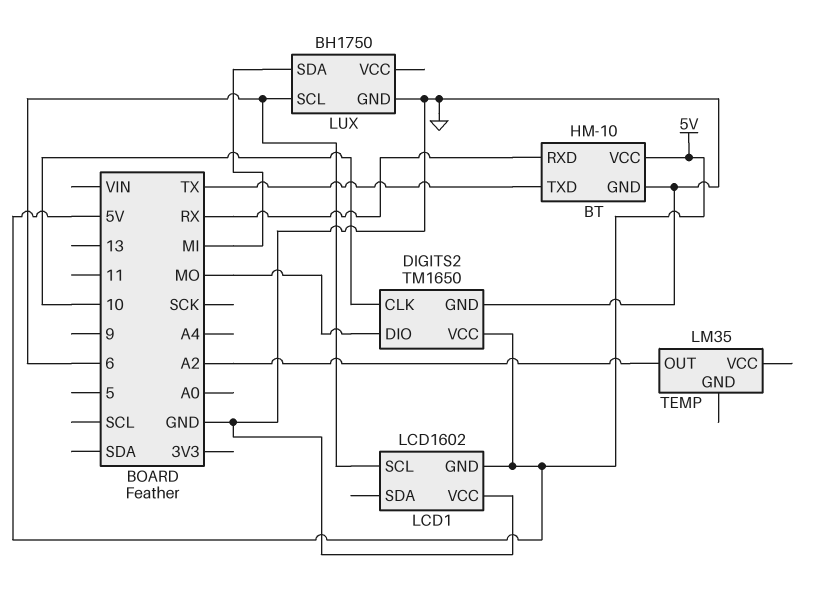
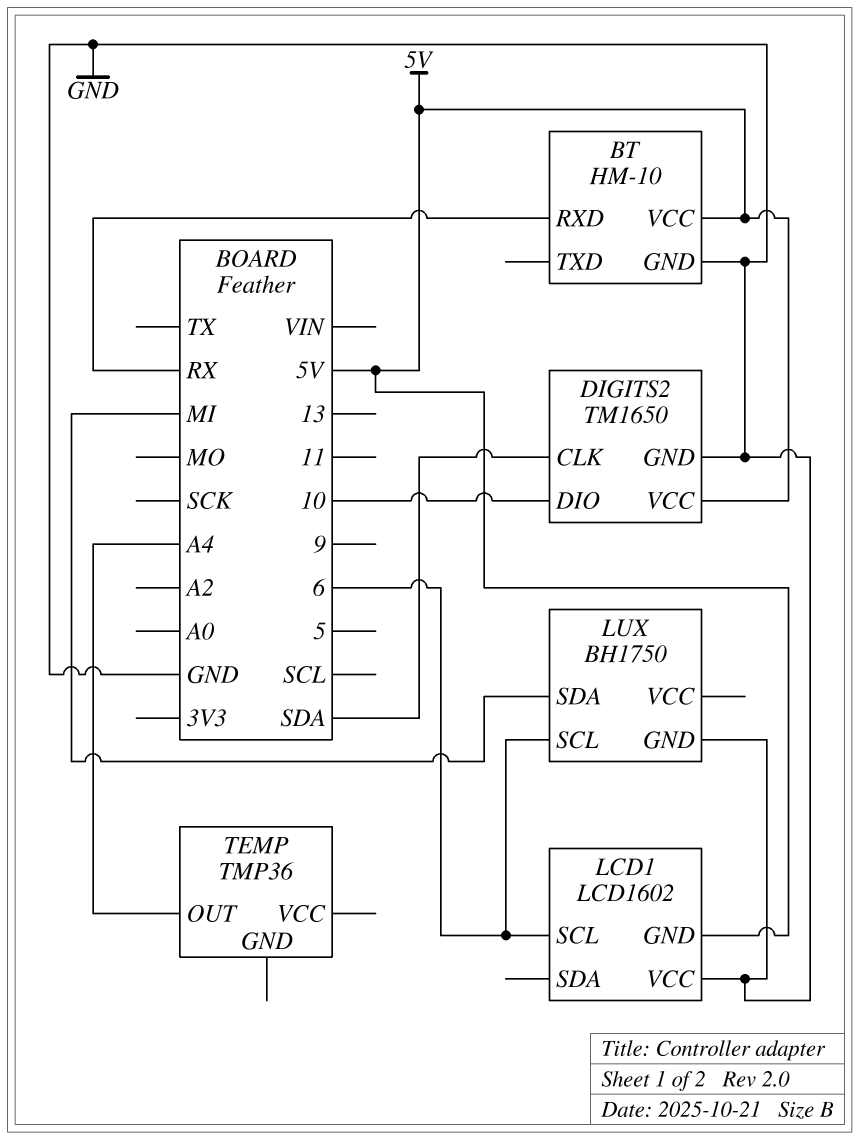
BT pin TXD: TX -> none
DIGITS2 pin CLK: 10 -> SDA
DIGITS2 pin DIO: MO -> 10
TEMP: LM35 -> TMP36
TEMP pin OUT: A2 -> A4

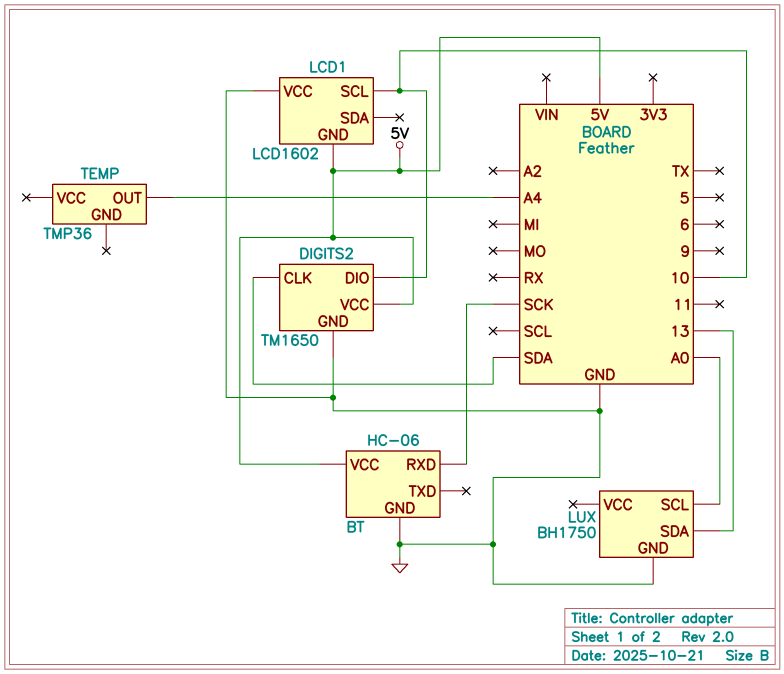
BT: HM-10 -> HC-06
BT pin RXD: RX -> SCK
LCD1 pin SCL: 6 -> 10
LUX pin SCL: 6 -> A0
LUX pin SDA: MI -> 13

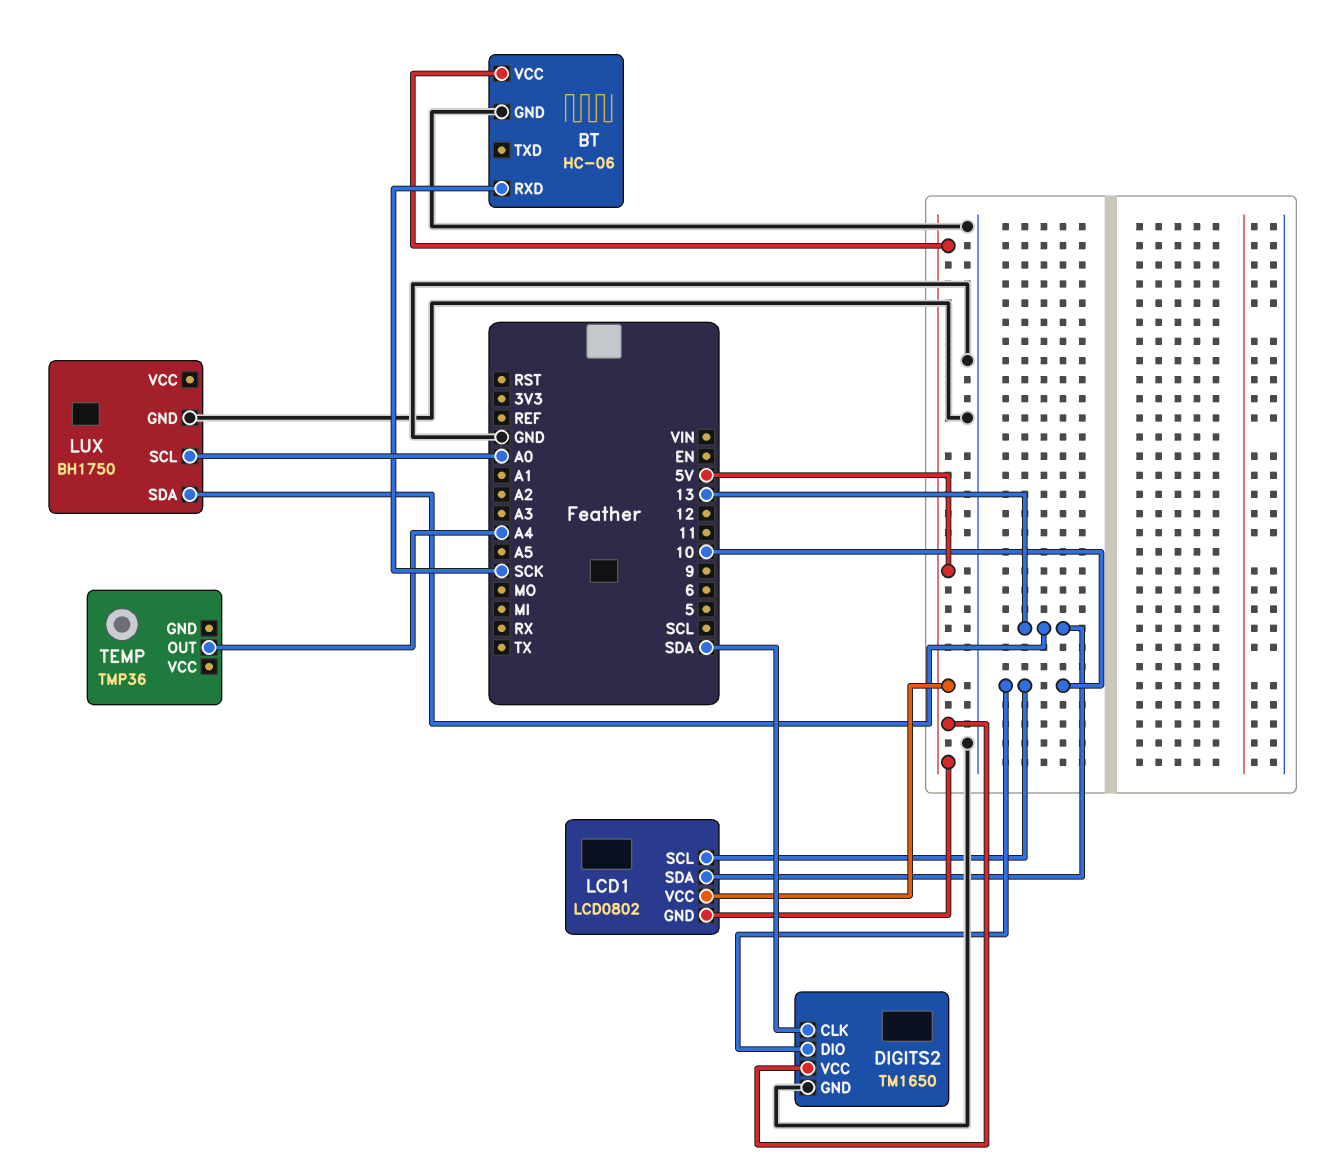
LCD1: LCD1602 -> LCD0802
LCD1 pin SDA: none -> 13
LCD1 pin VCC: GND -> 5V

